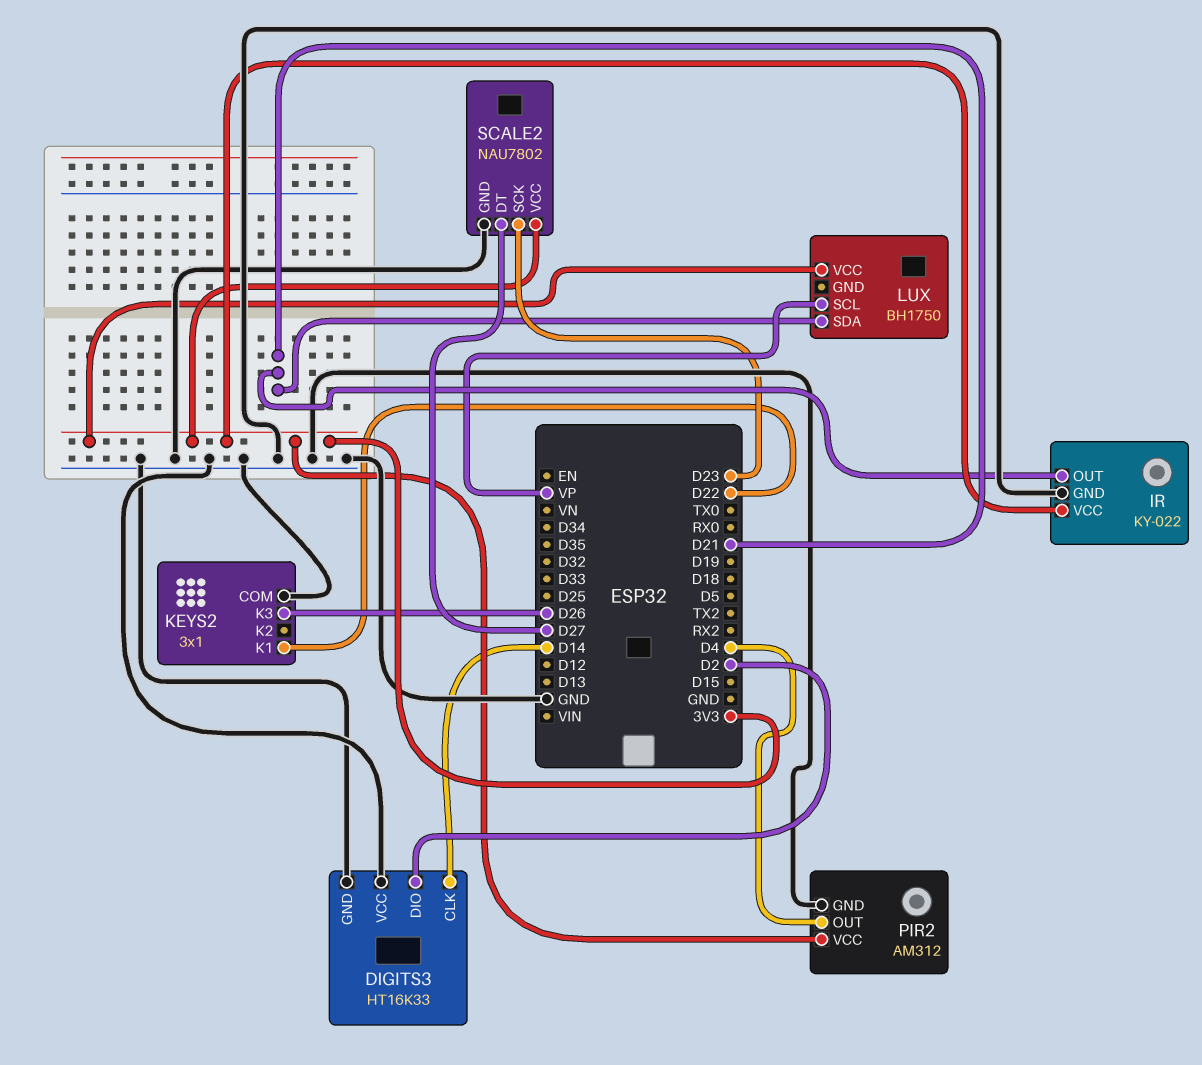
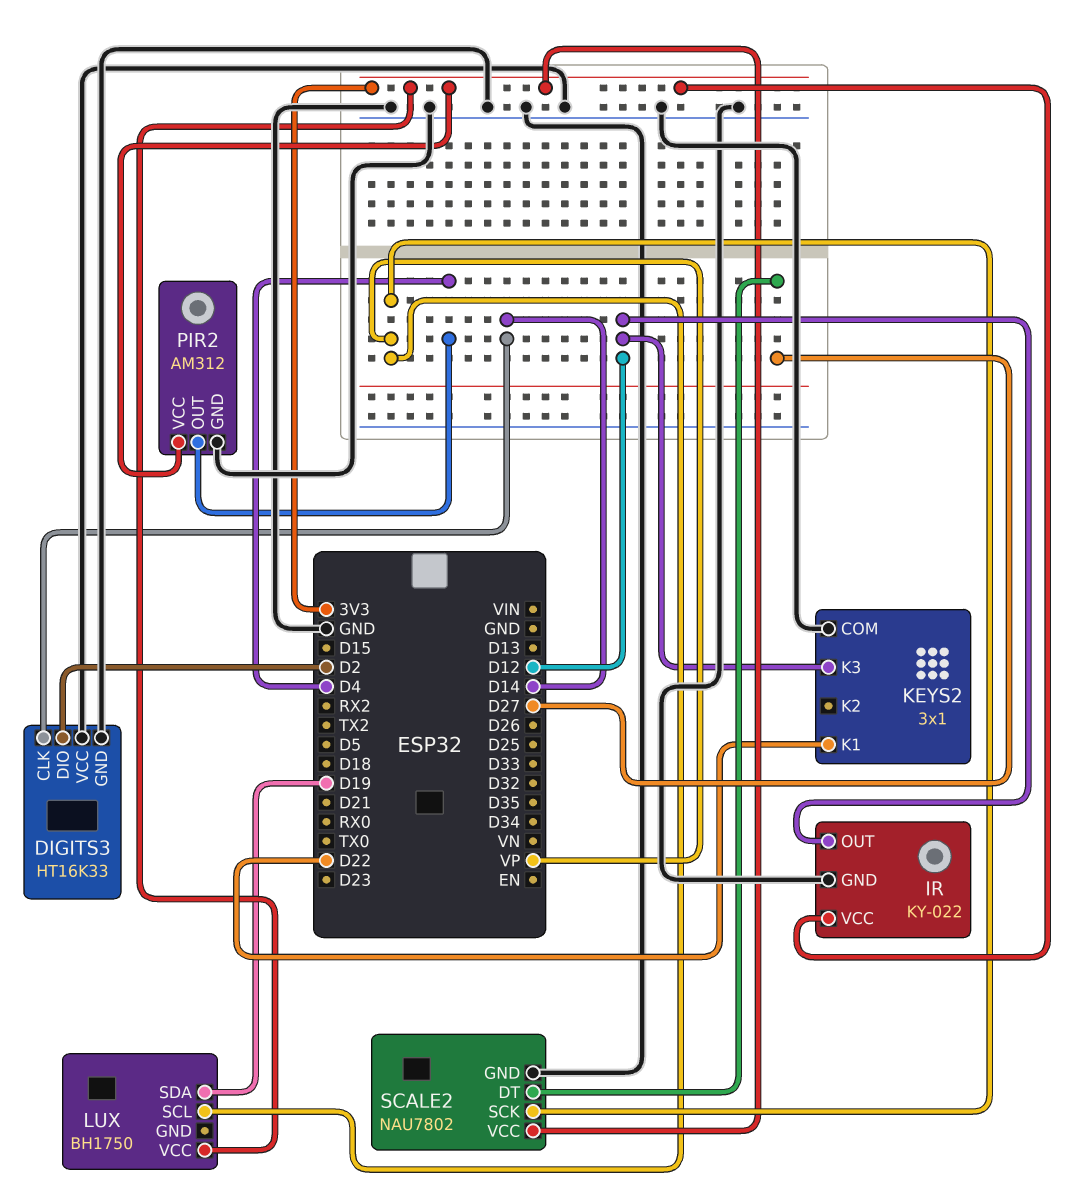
IR pin OUT: D21 -> D12
KEYS2 pin K3: D26 -> D12
LUX pin SDA: D21 -> D19
SCALE2 pin SCK: D23 -> VP

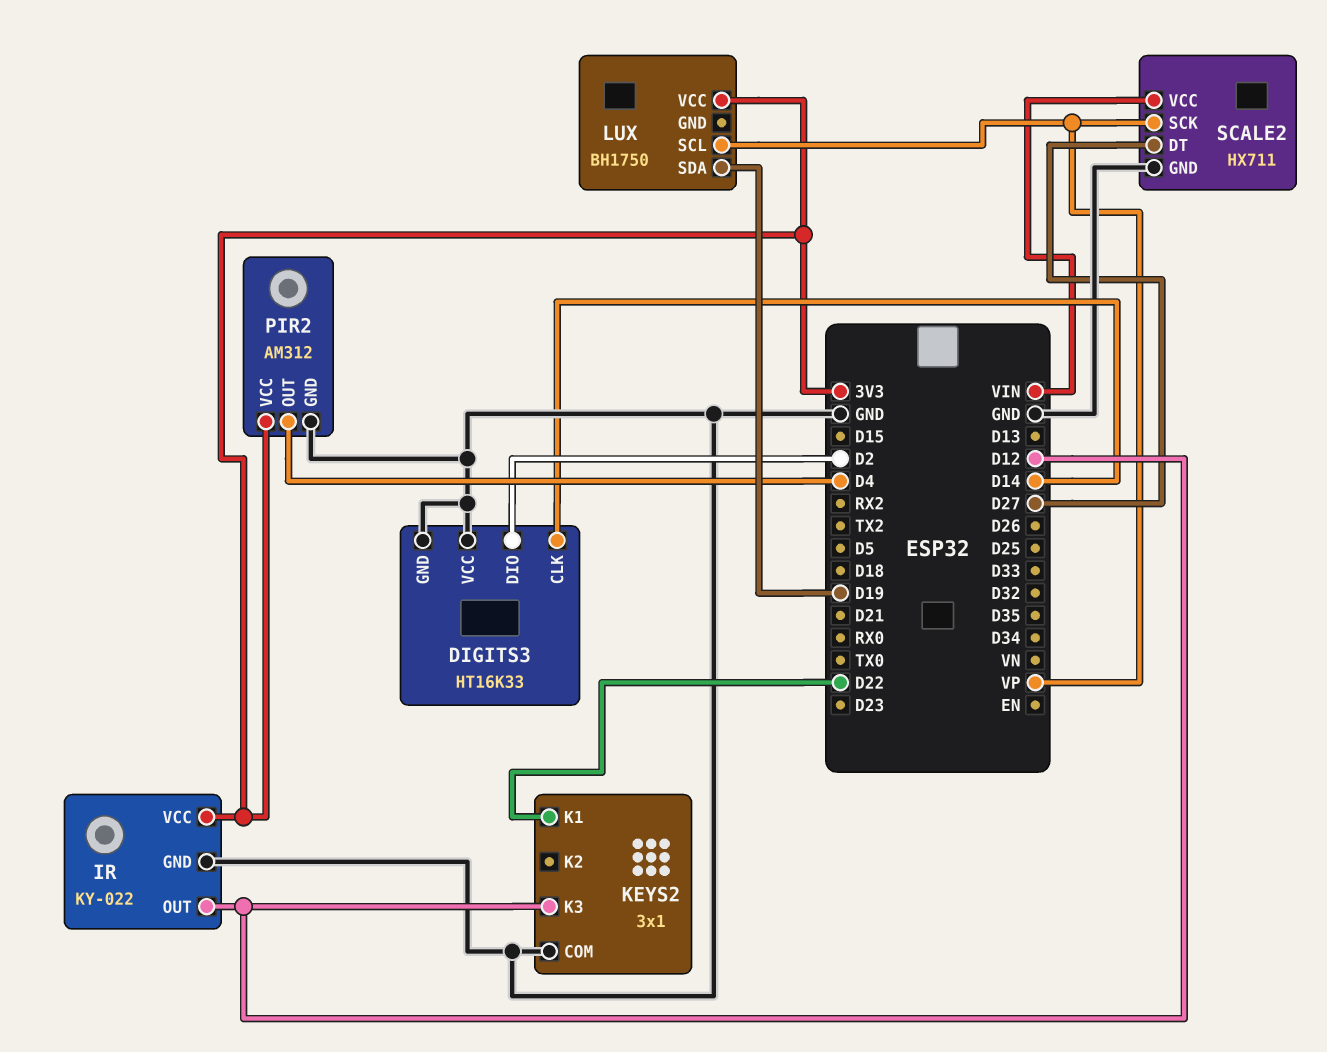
SCALE2: NAU7802 -> HX711
SCALE2 pin VCC: 3V3 -> VIN

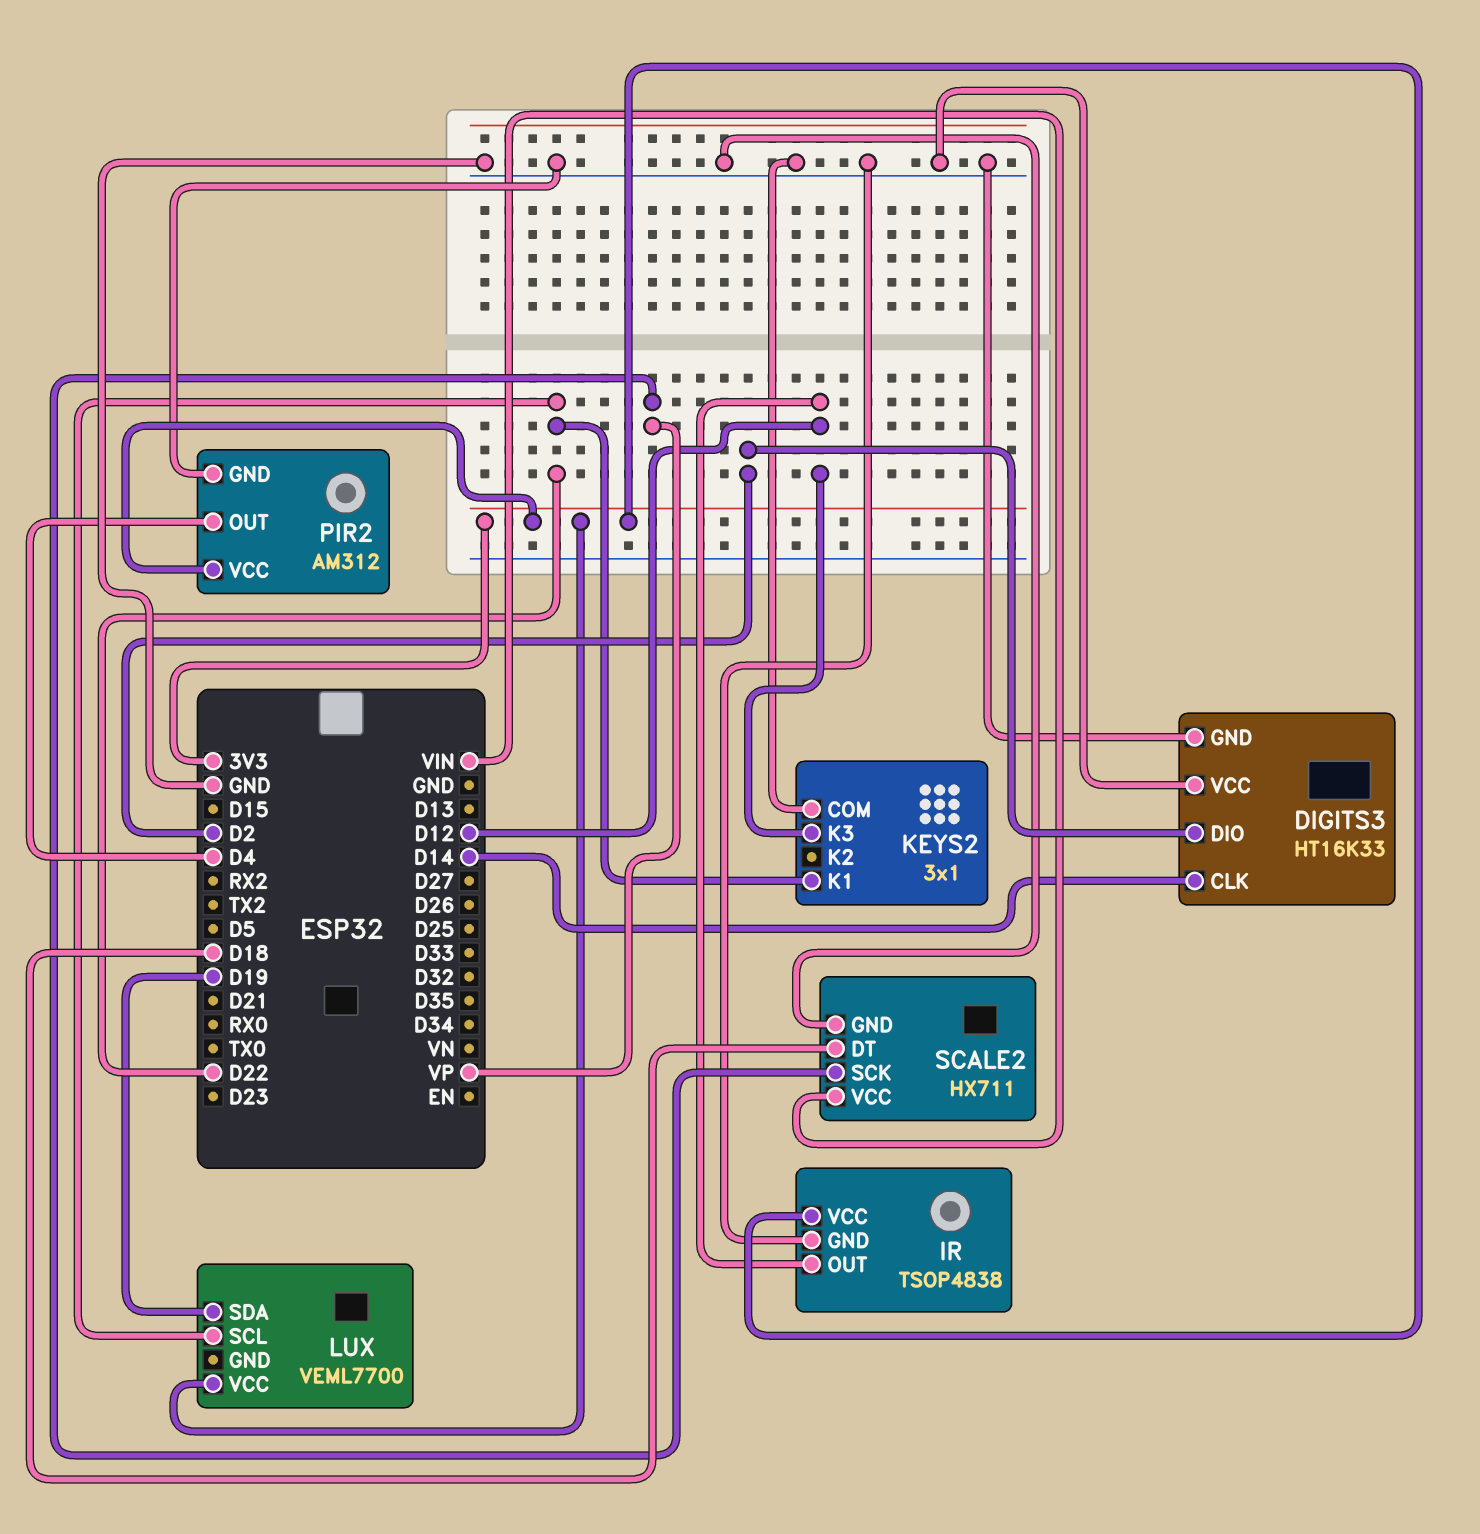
IR: KY-022 -> TSOP4838
LUX: BH1750 -> VEML7700
LUX pin SCL: VP -> D22
SCALE2 pin DT: D27 -> D18

